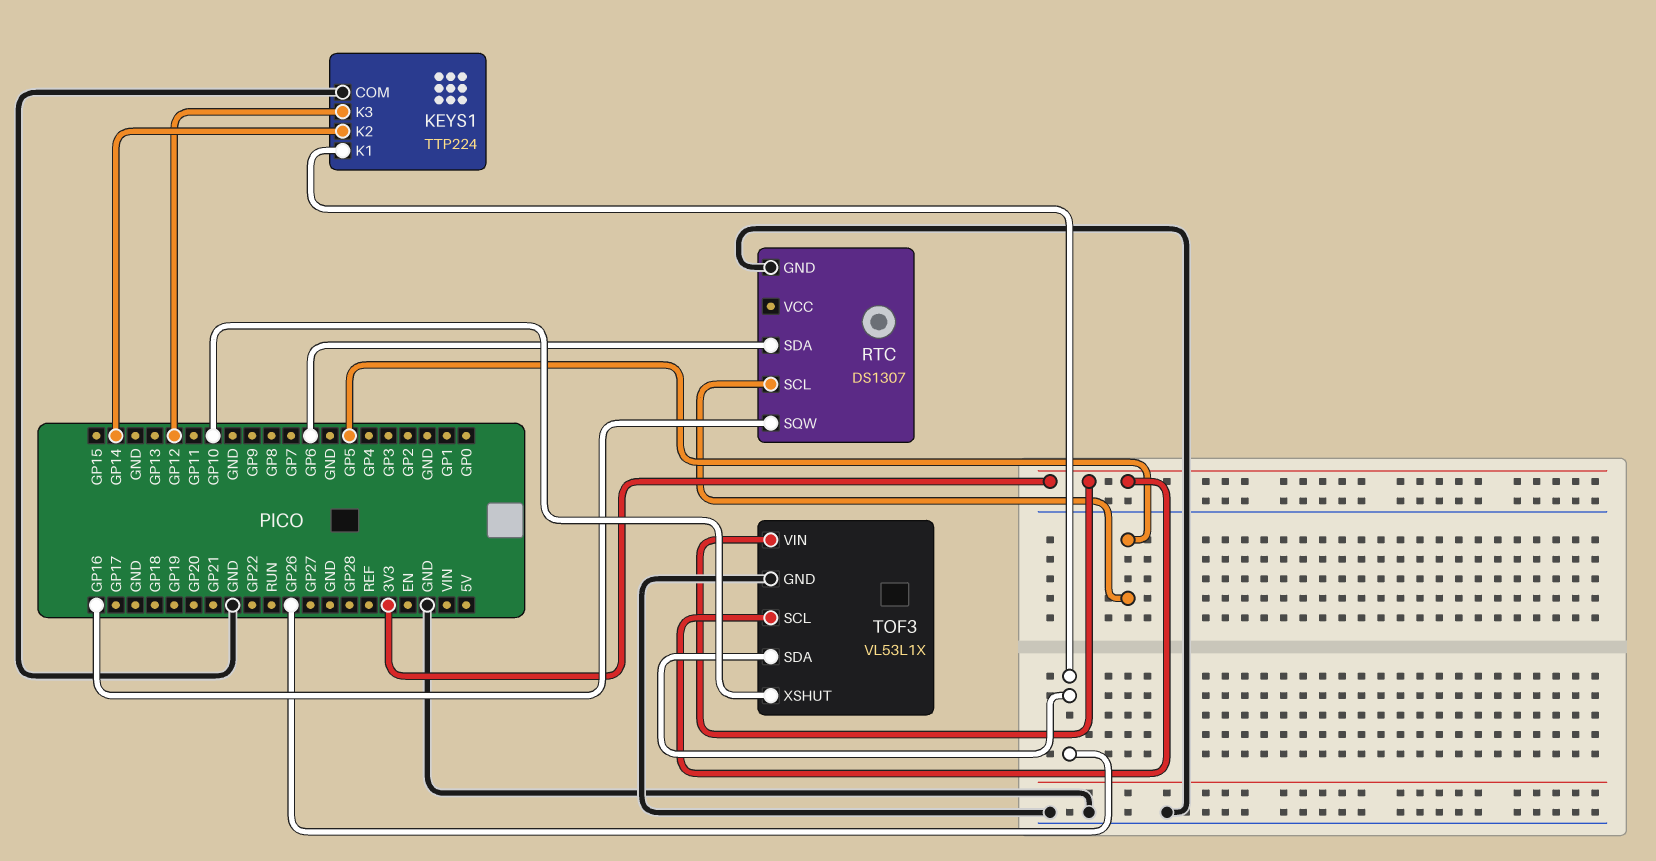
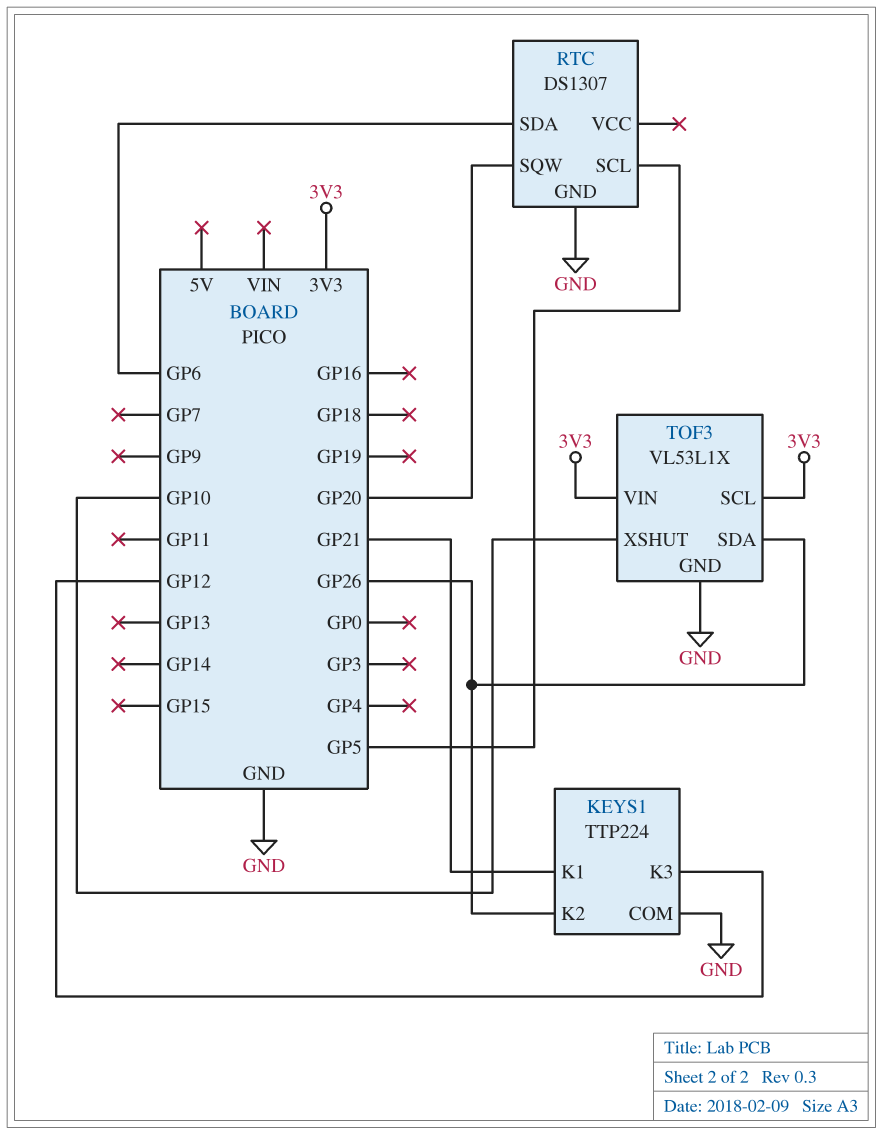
KEYS1 pin K1: GP26 -> GP21
KEYS1 pin K2: GP14 -> GP26
RTC pin SQW: GP16 -> GP20

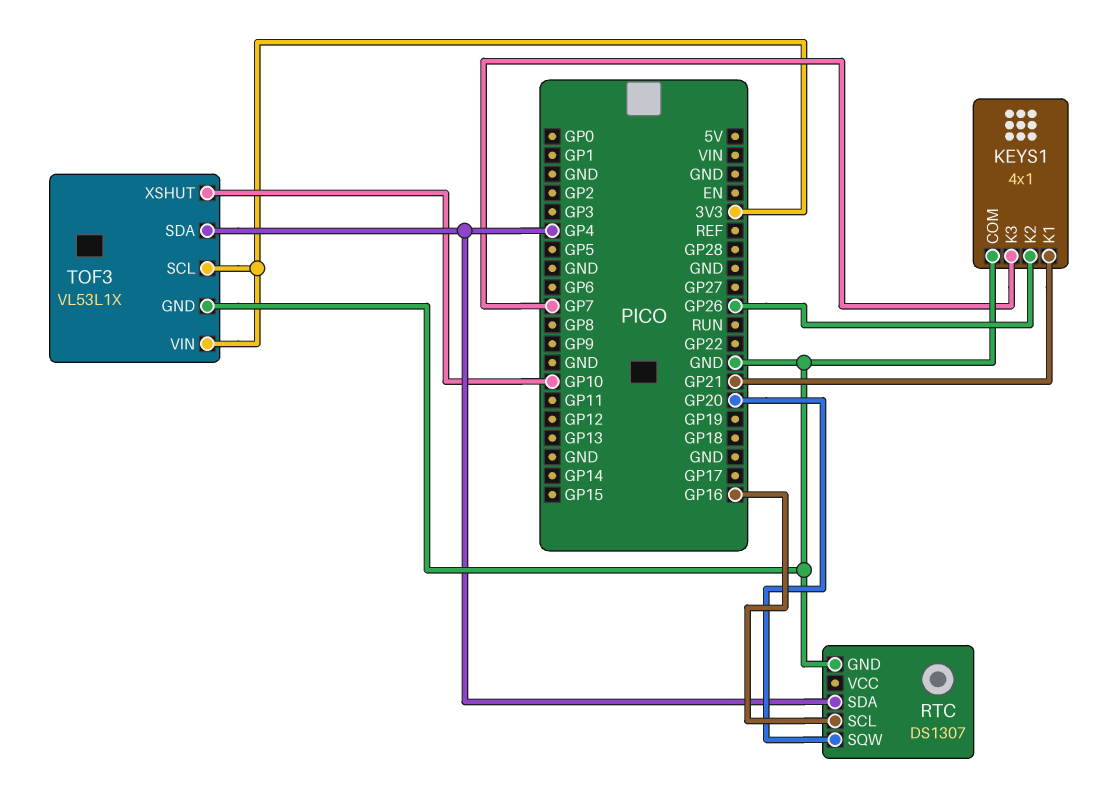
KEYS1: TTP224 -> 4x1
KEYS1 pin K3: GP12 -> GP7
RTC pin SCL: GP5 -> GP16
RTC pin SDA: GP6 -> GP4
TOF3 pin SDA: GP26 -> GP4

